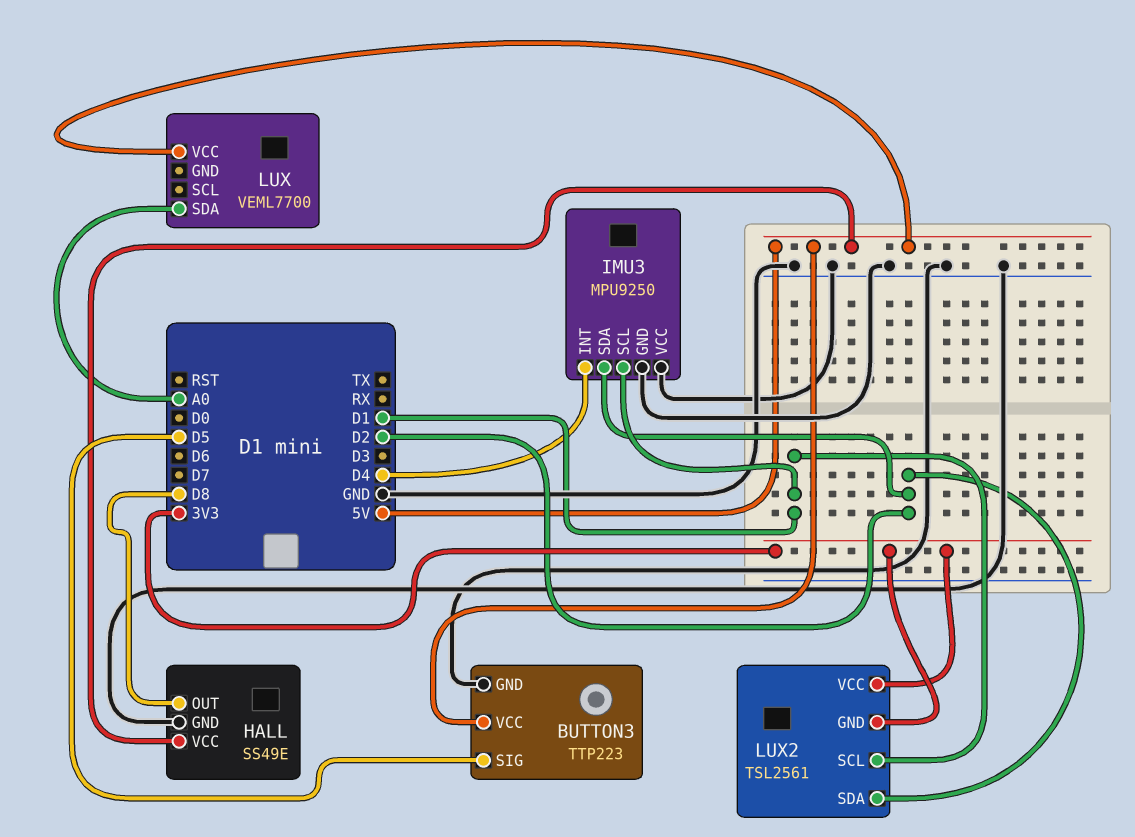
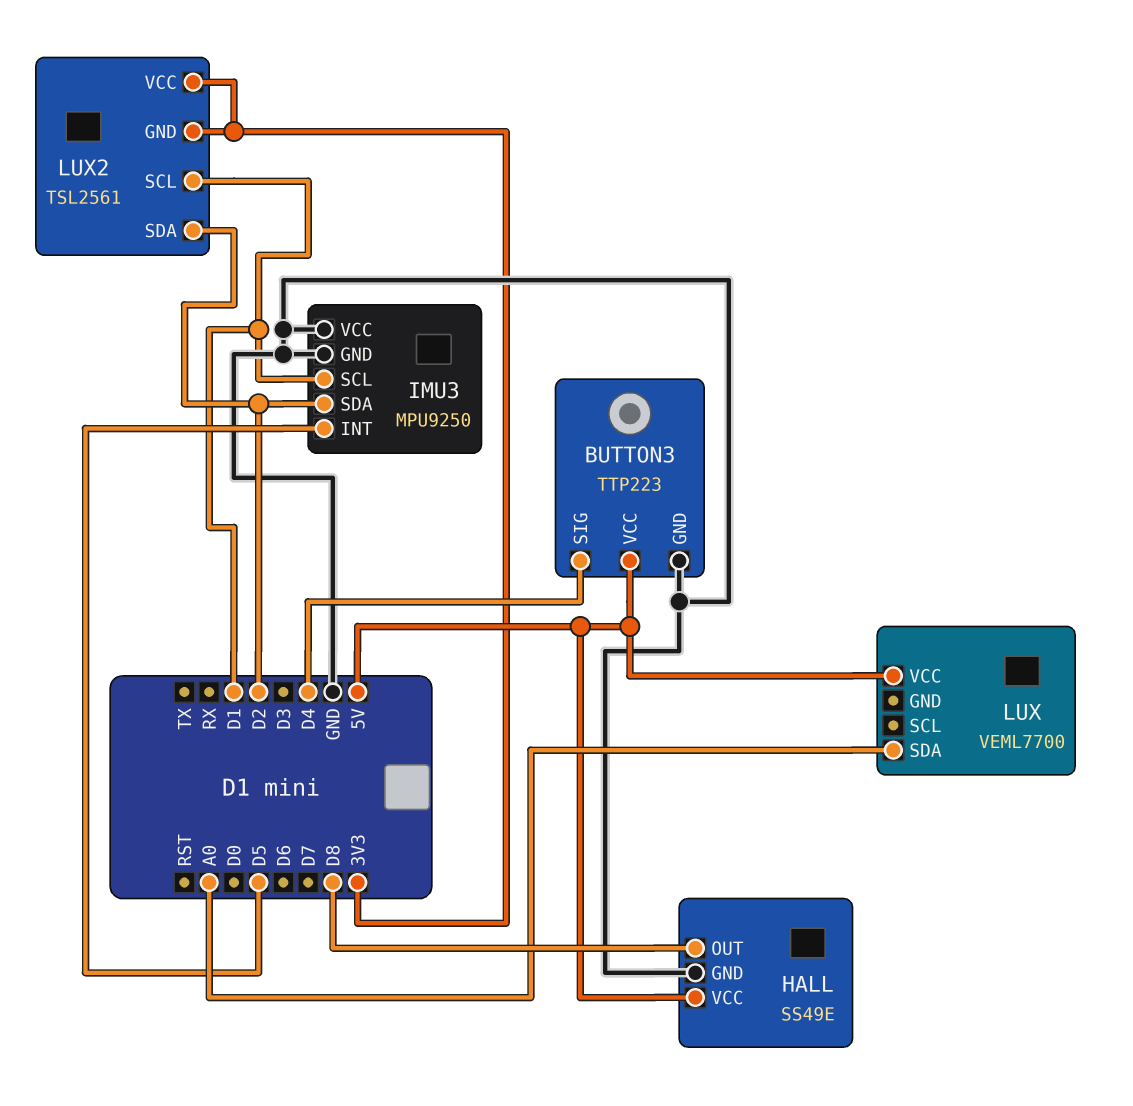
BUTTON3 pin SIG: D5 -> D4
IMU3 pin INT: D4 -> D5

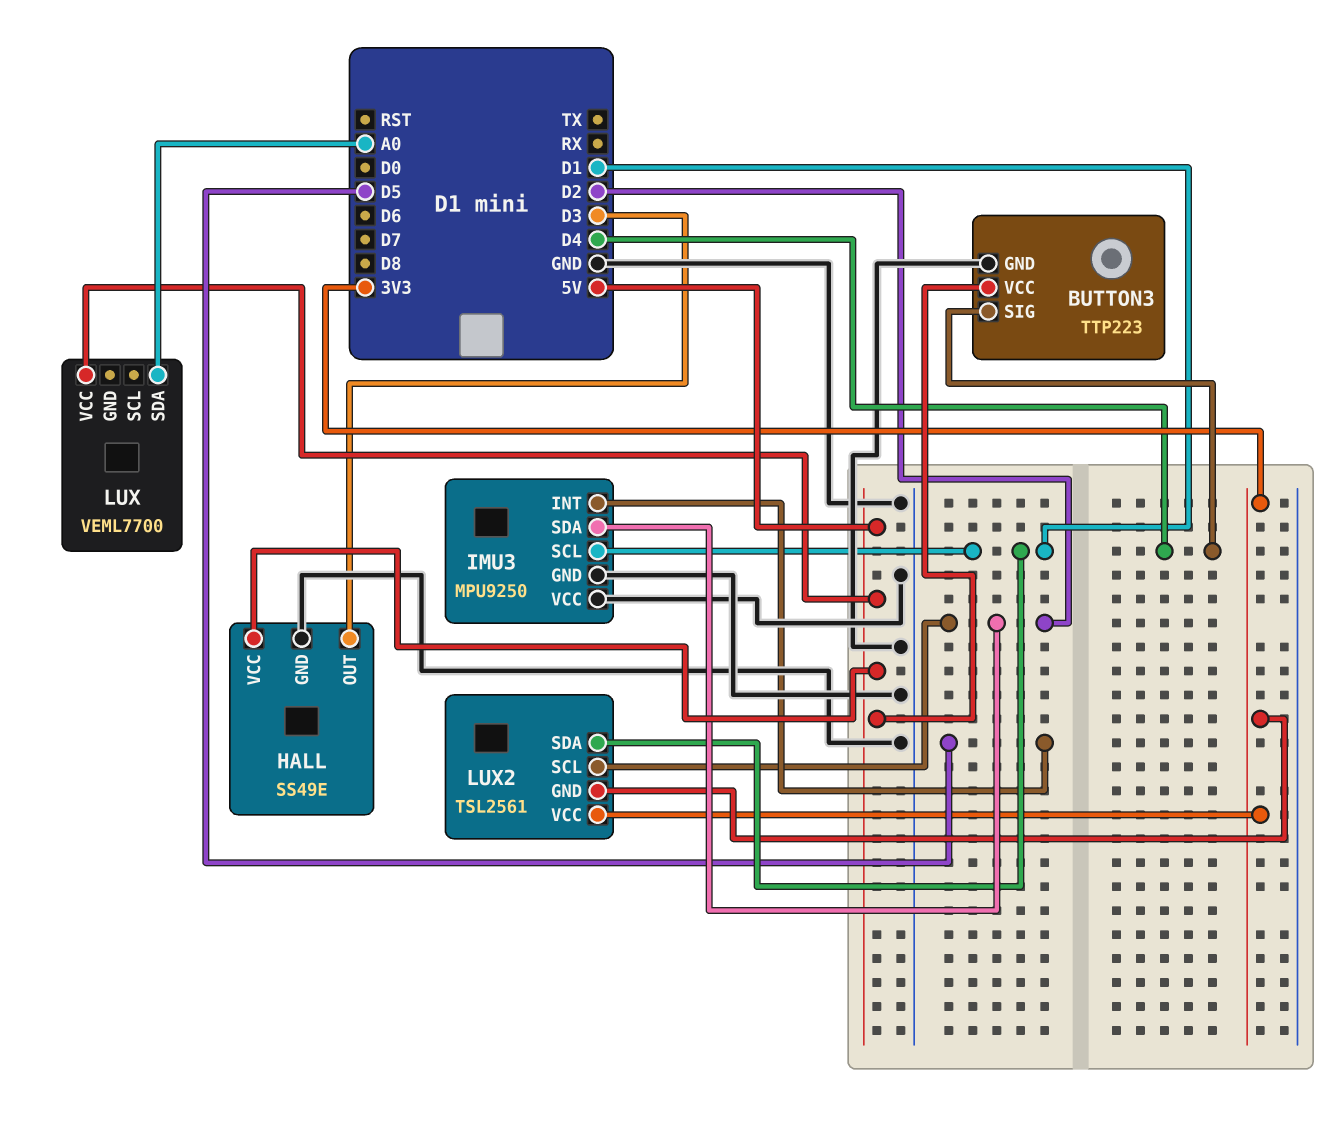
HALL pin OUT: D8 -> D3
LUX2 pin SCL: D1 -> D2
LUX2 pin SDA: D2 -> D1

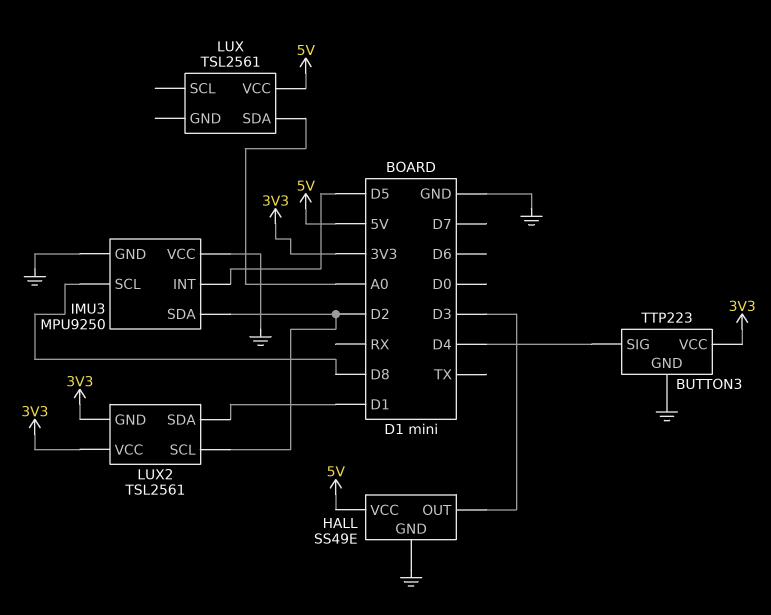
BUTTON3 pin VCC: 5V -> 3V3
IMU3 pin SCL: D1 -> D8
LUX: VEML7700 -> TSL2561

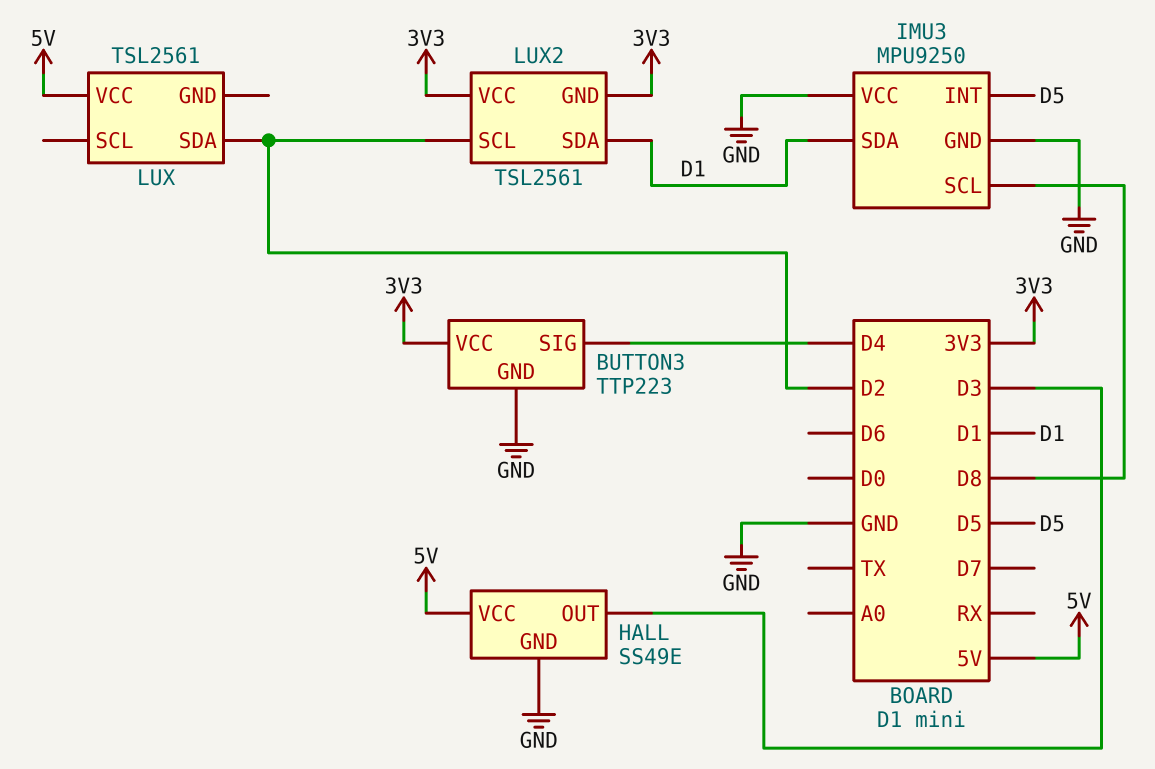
IMU3 pin SDA: D2 -> D1
LUX pin SDA: A0 -> D2

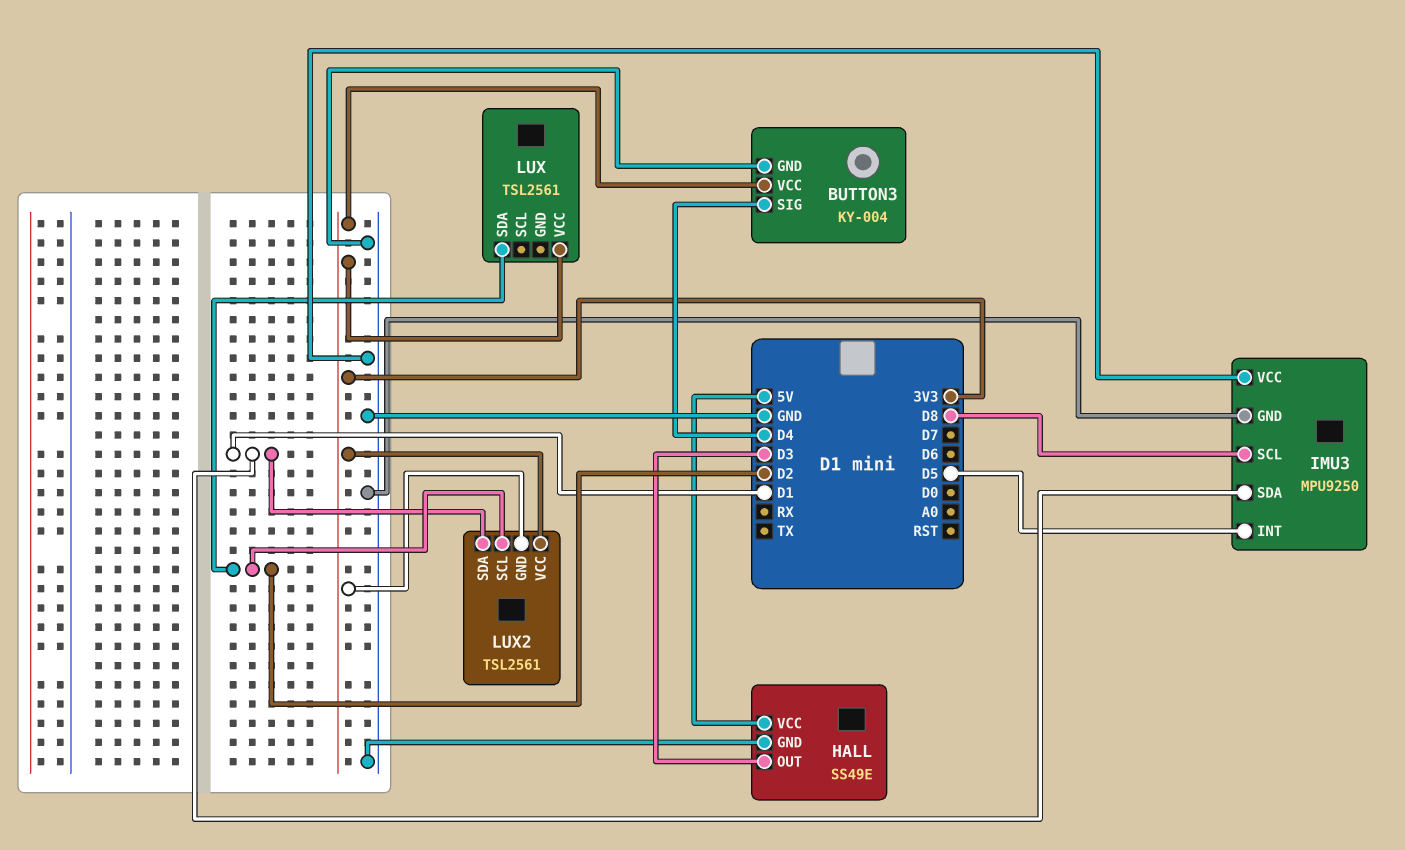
BUTTON3: TTP223 -> KY-004
LUX pin VCC: 5V -> 3V3

